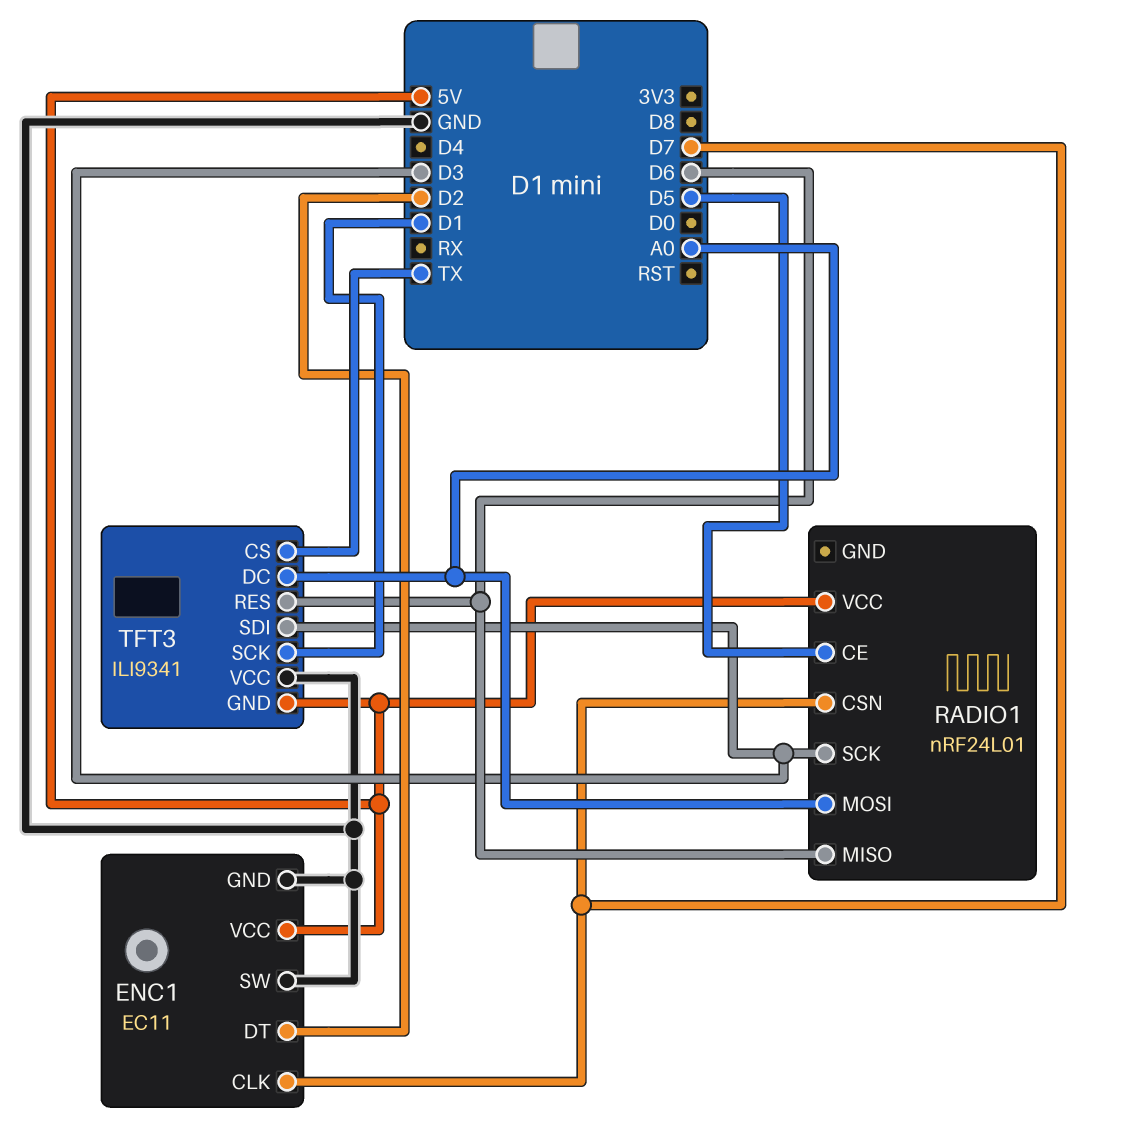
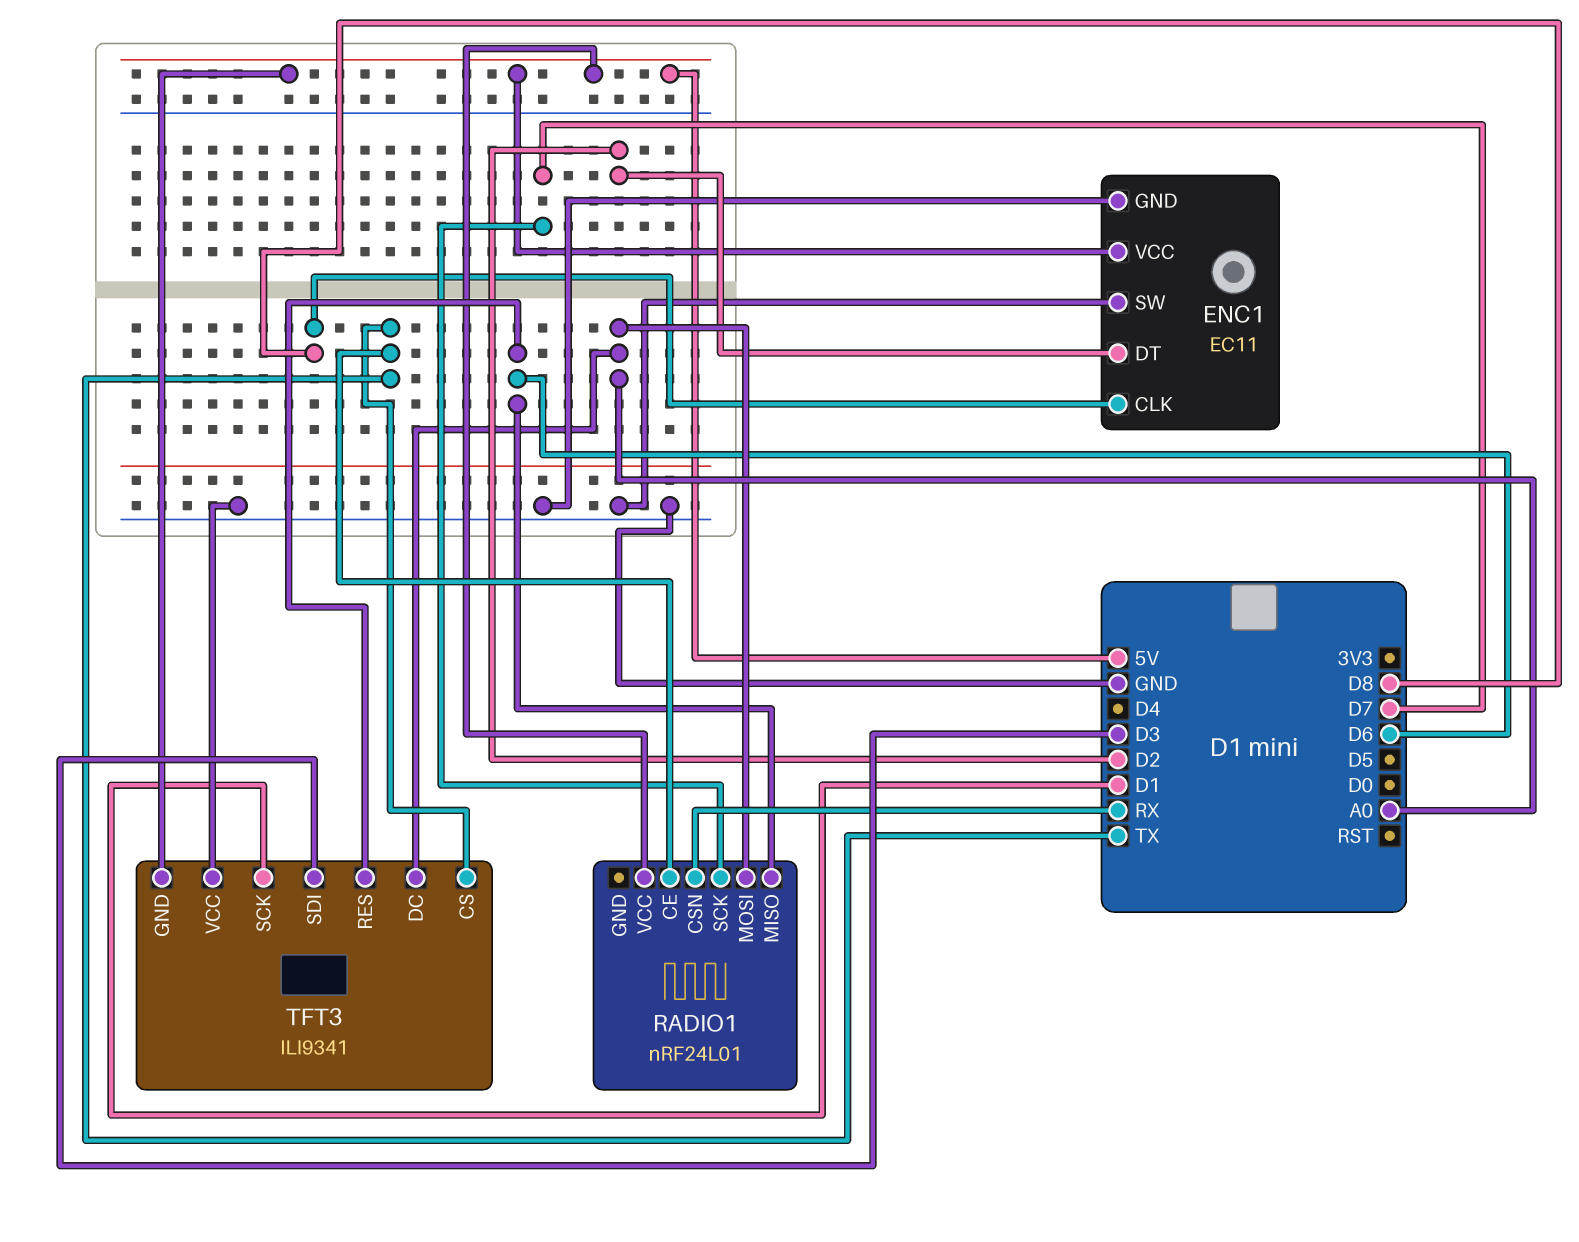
ENC1 pin CLK: D7 -> D8
RADIO1 pin CE: D5 -> TX
RADIO1 pin CSN: D7 -> RX
RADIO1 pin SCK: D3 -> D7

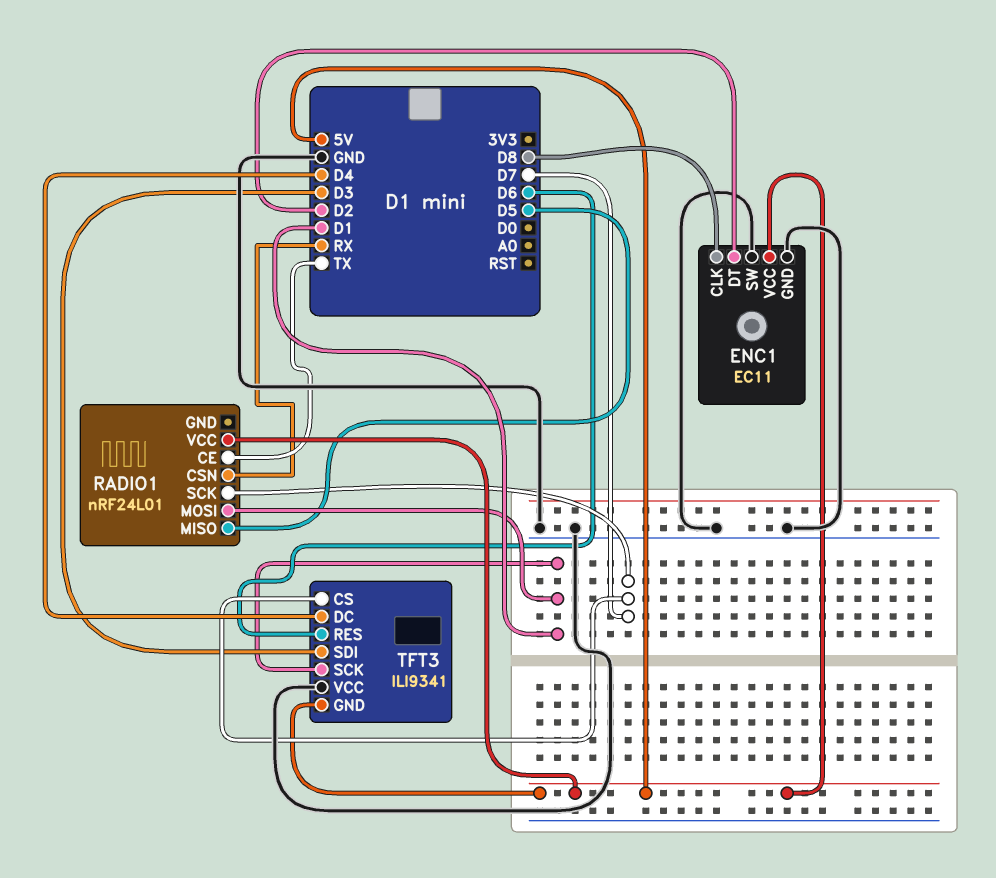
RADIO1 pin MISO: D6 -> D5
RADIO1 pin MOSI: A0 -> D1
TFT3 pin CS: TX -> D7
TFT3 pin DC: A0 -> D4

